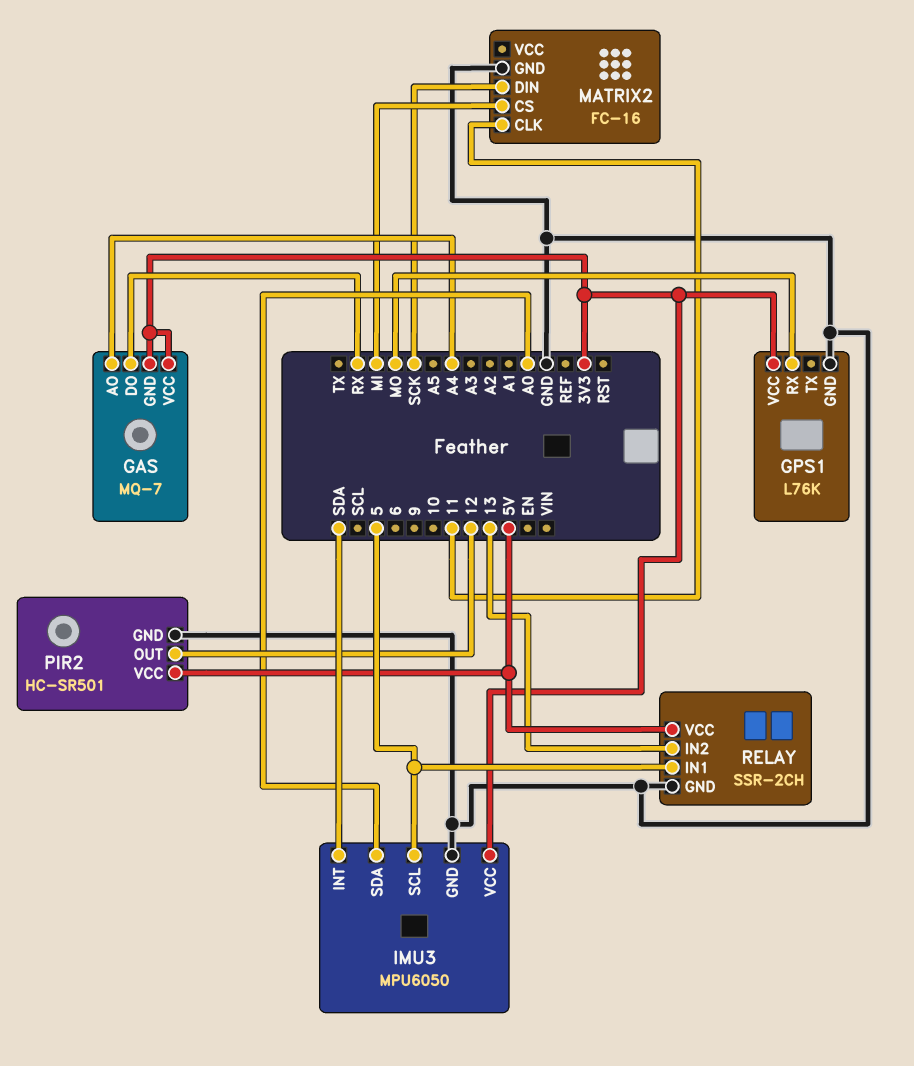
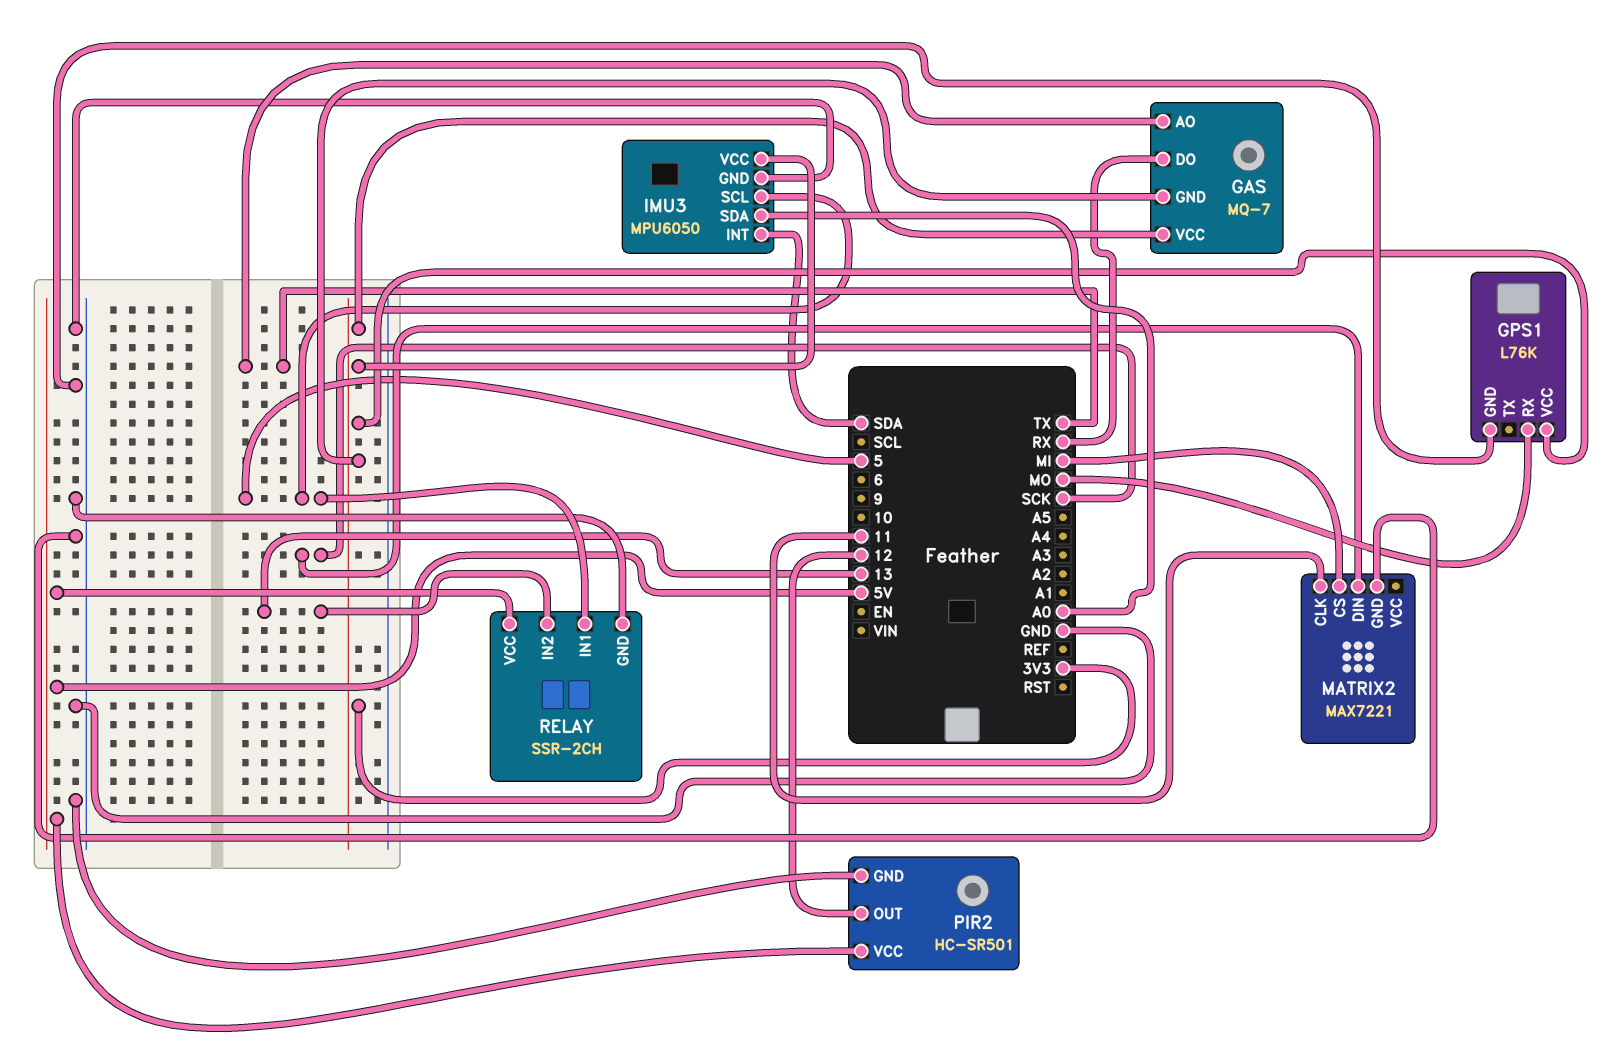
GAS pin AO: A4 -> TX
MATRIX2: FC-16 -> MAX7221

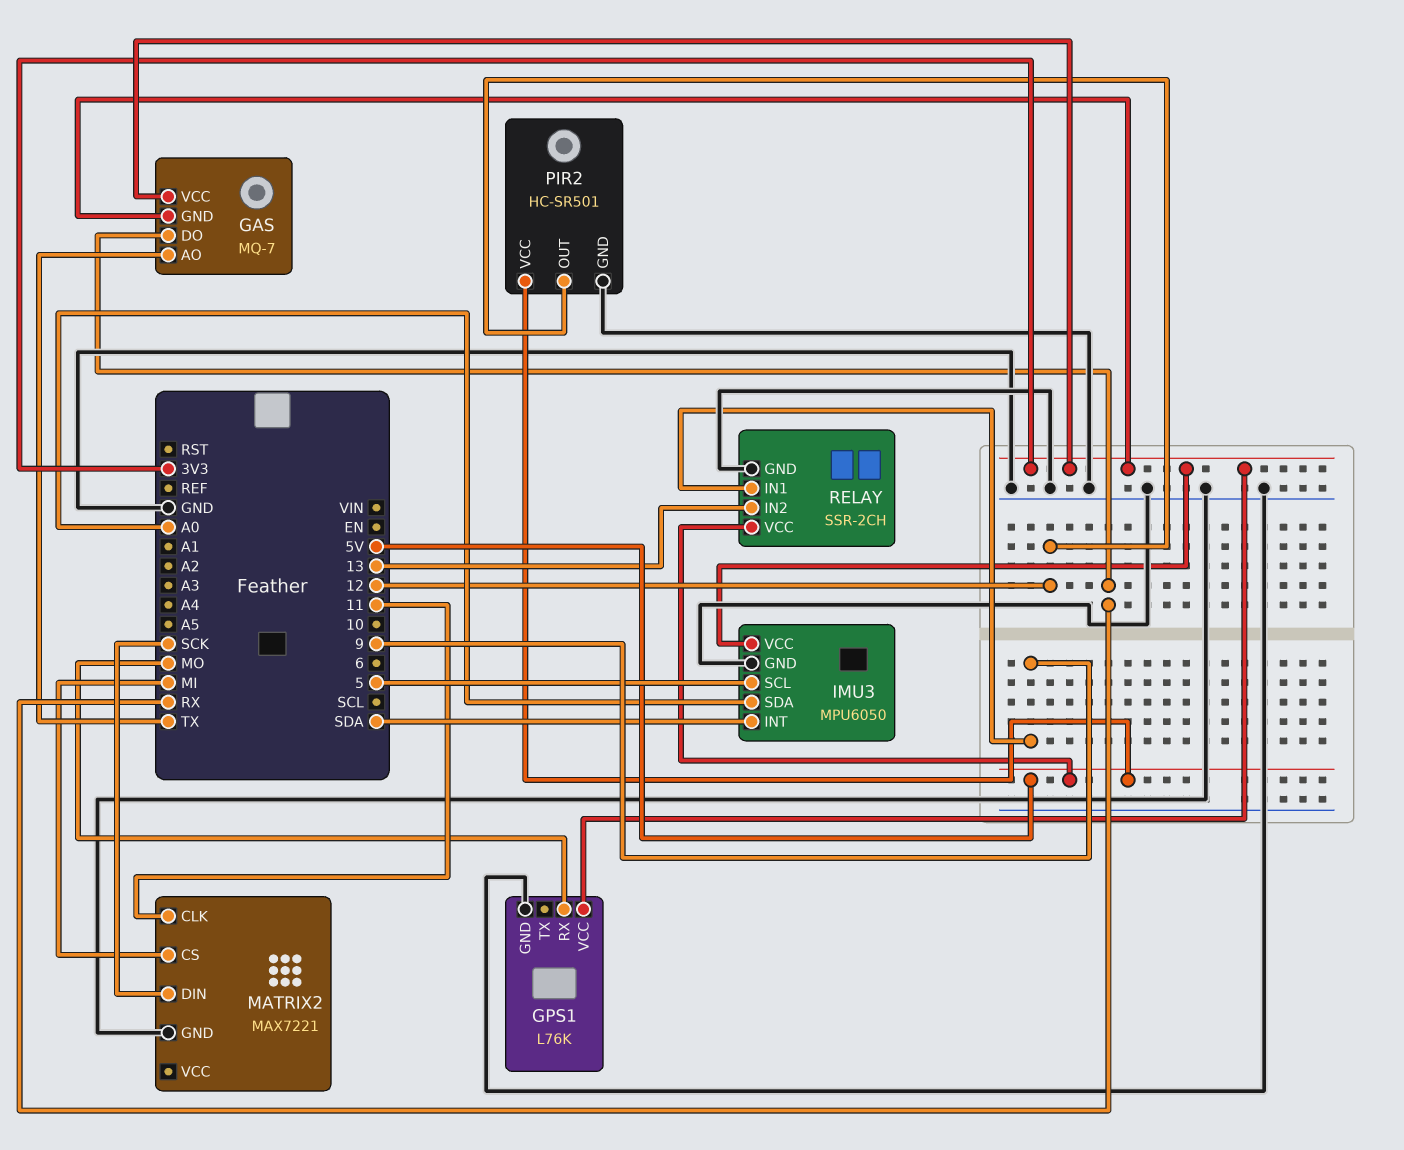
RELAY pin IN1: 5 -> 9

